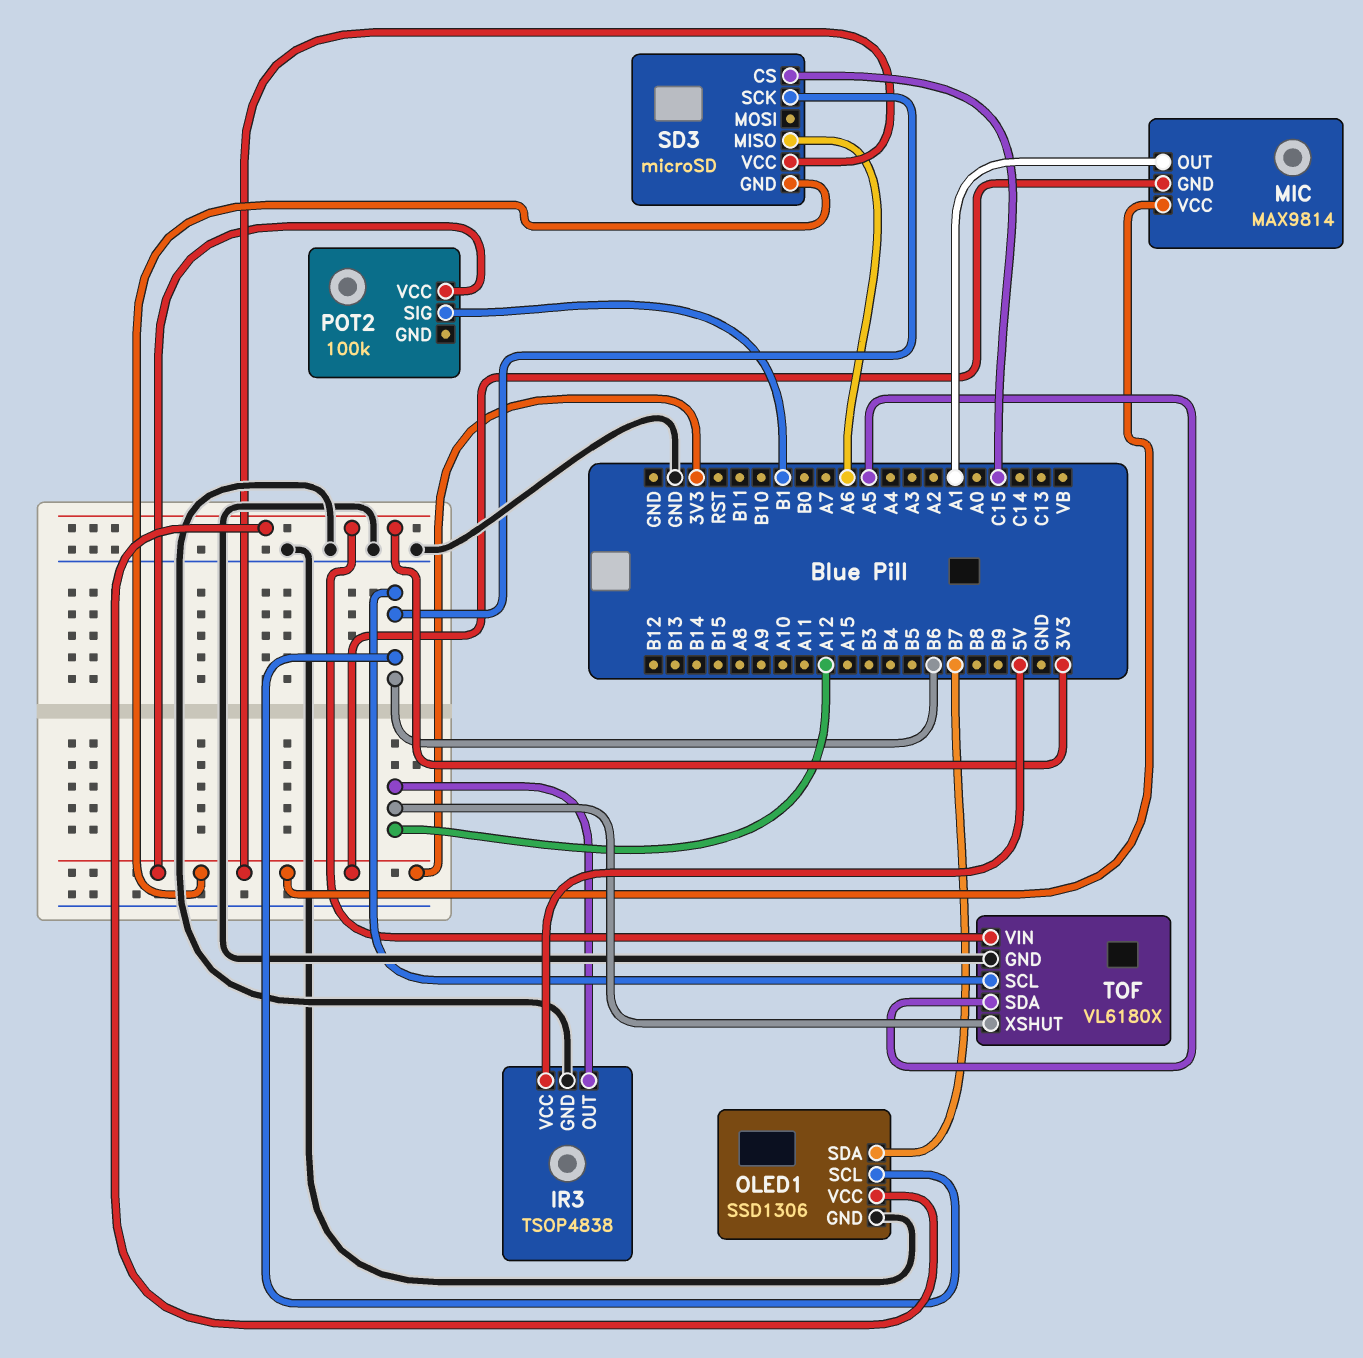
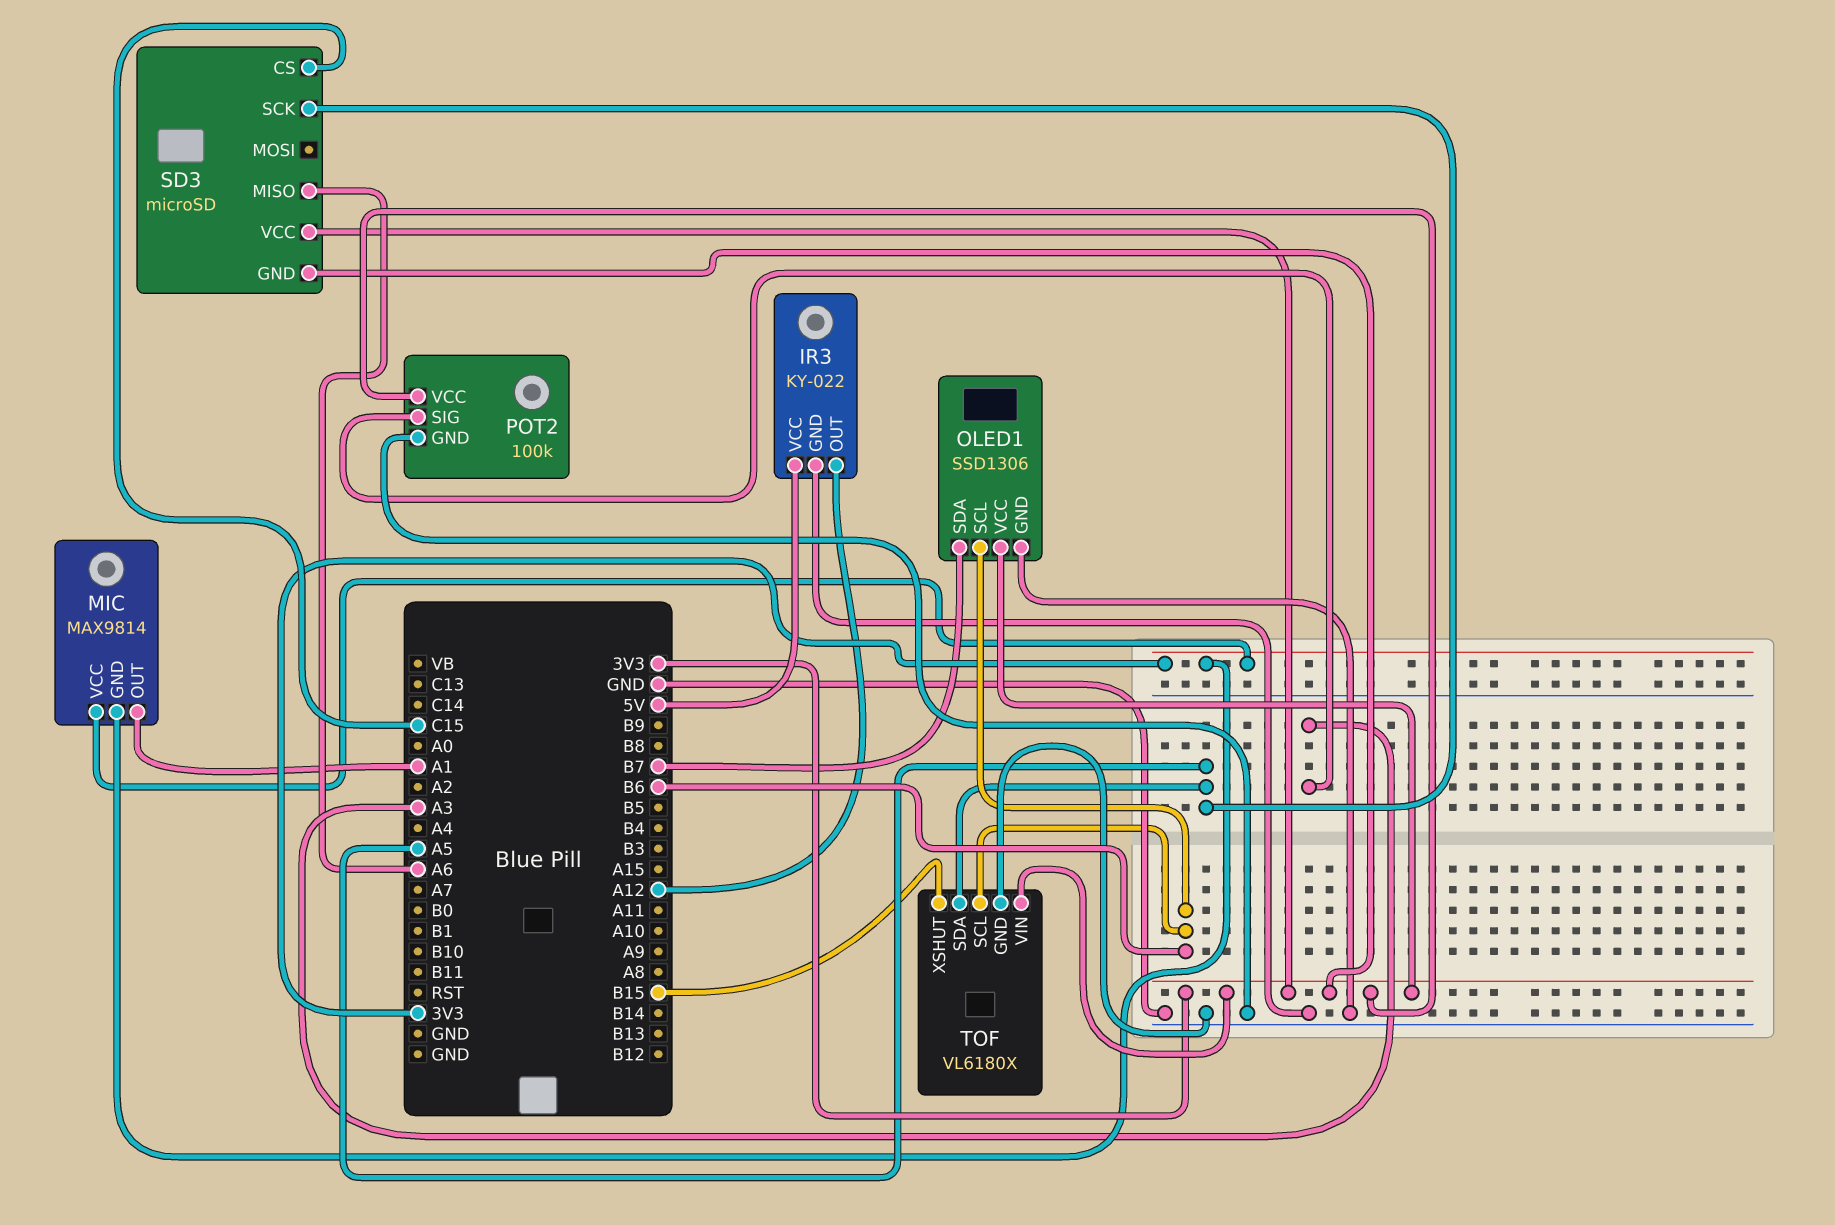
IR3: TSOP4838 -> KY-022
POT2 pin GND: none -> GND
POT2 pin SIG: B1 -> A3
SD3 pin SCK: B6 -> A5
TOF pin XSHUT: A12 -> B15

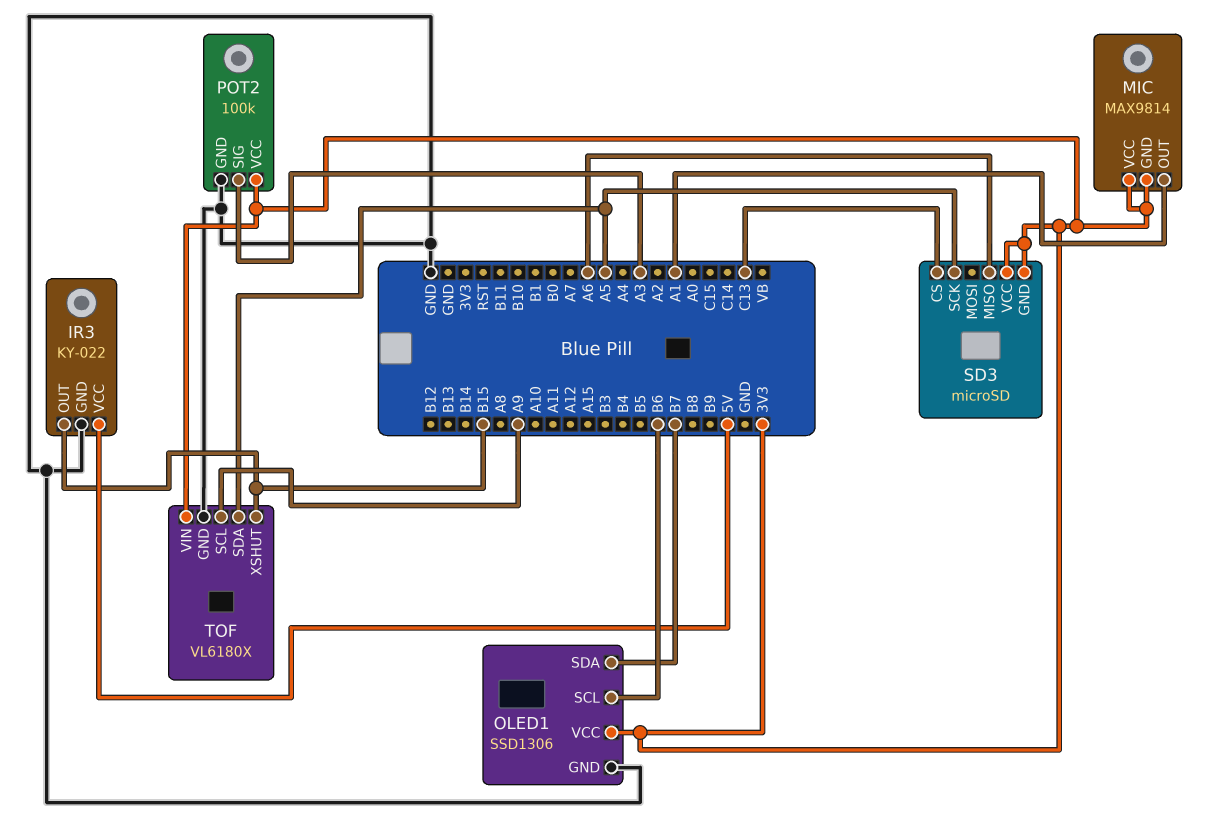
IR3 pin OUT: A12 -> B15
SD3 pin CS: C15 -> C13
TOF pin SCL: B6 -> A9

